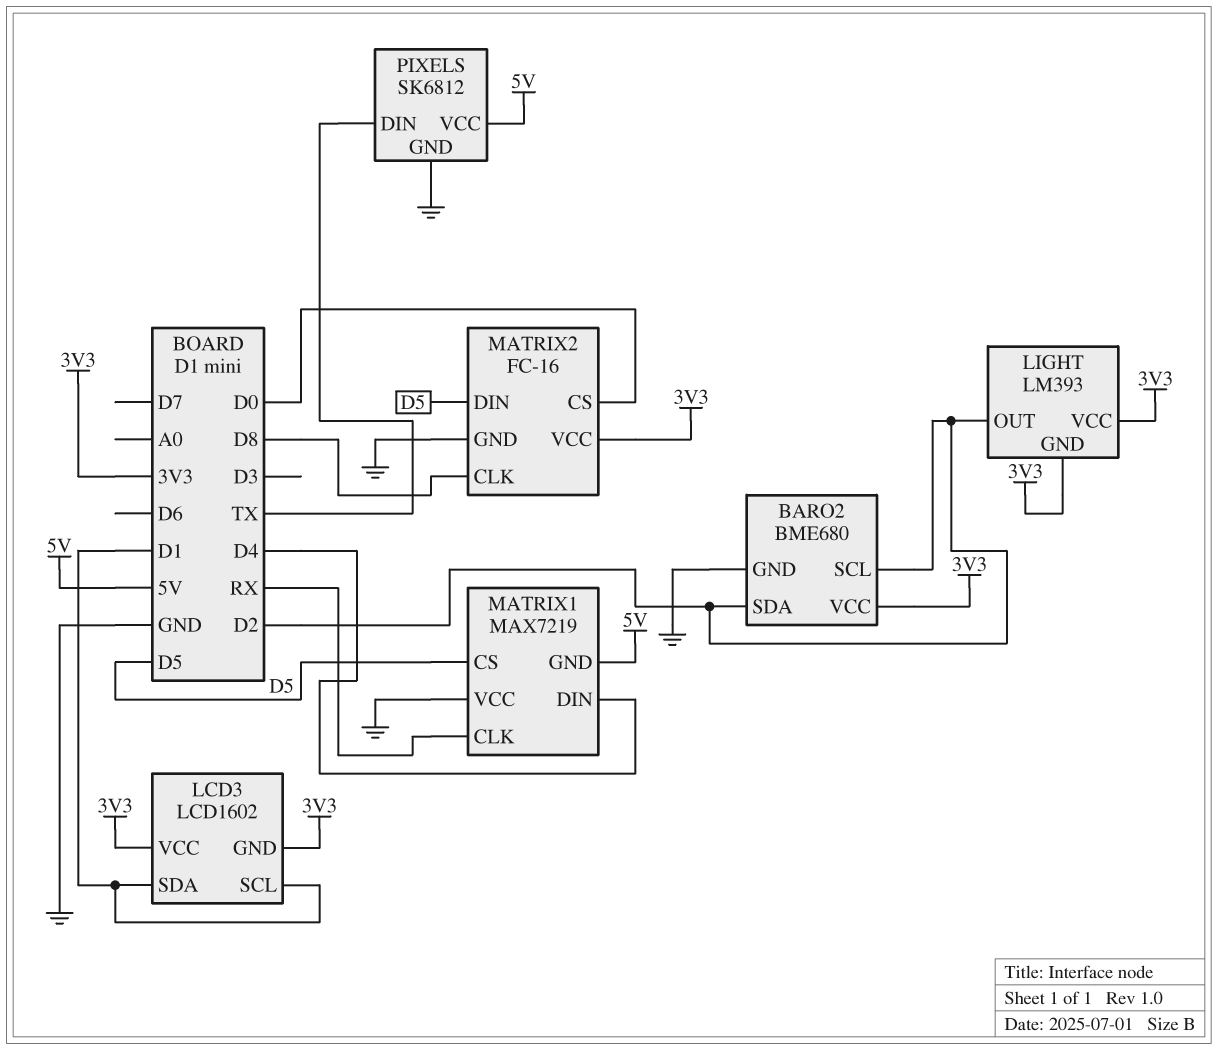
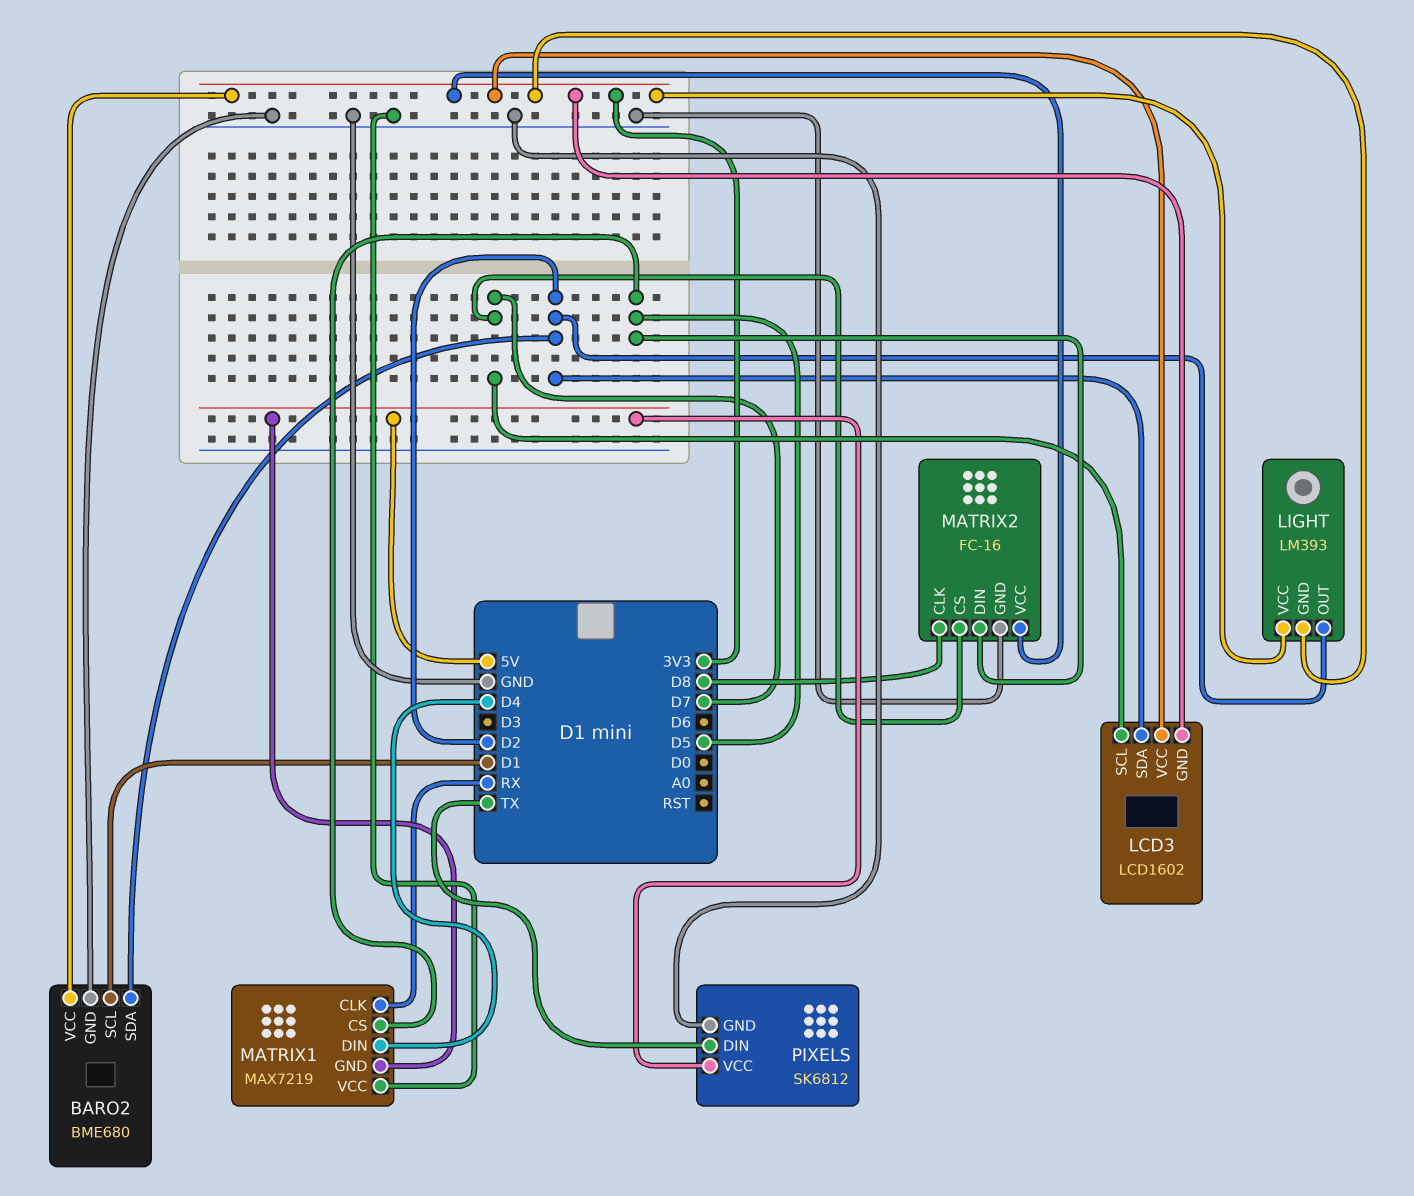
BARO2 pin SCL: D2 -> D1
LCD3 pin SCL: D1 -> D7
LCD3 pin SDA: D1 -> D2
MATRIX2 pin CS: D0 -> D7

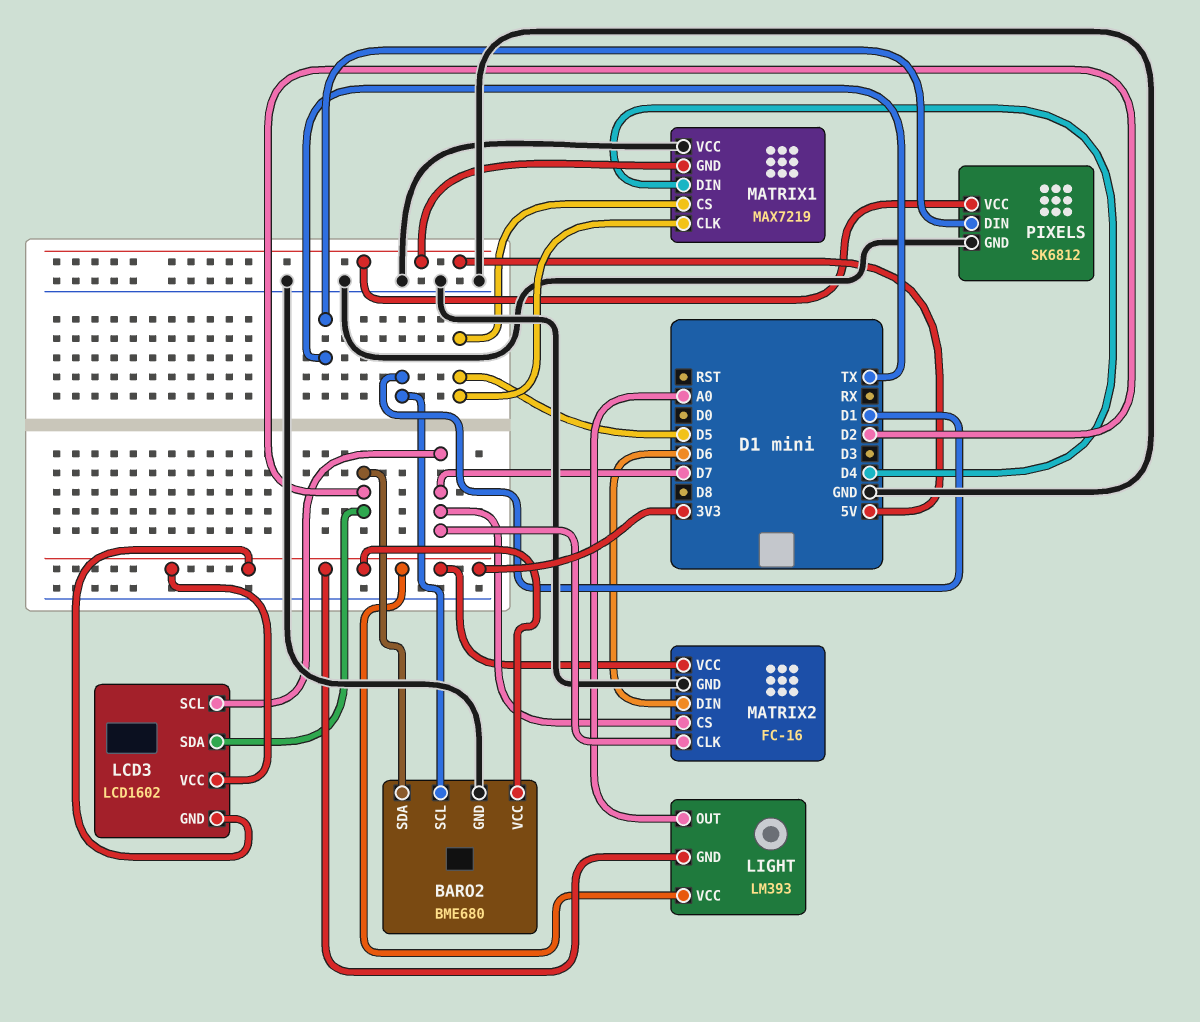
LIGHT pin OUT: D2 -> A0
MATRIX1 pin CLK: RX -> D5
MATRIX2 pin CLK: D8 -> D7
MATRIX2 pin DIN: D5 -> D6

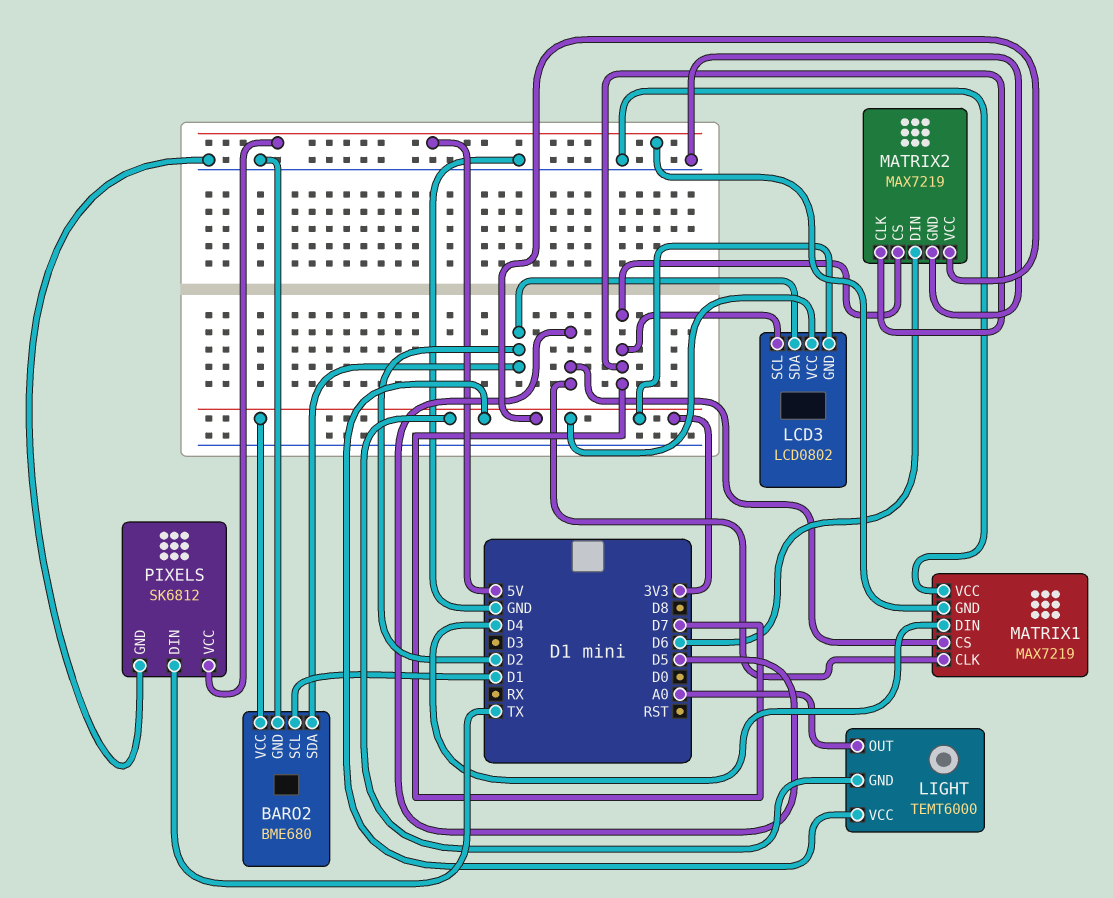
LCD3: LCD1602 -> LCD0802
LIGHT: LM393 -> TEMT6000
MATRIX2: FC-16 -> MAX7219

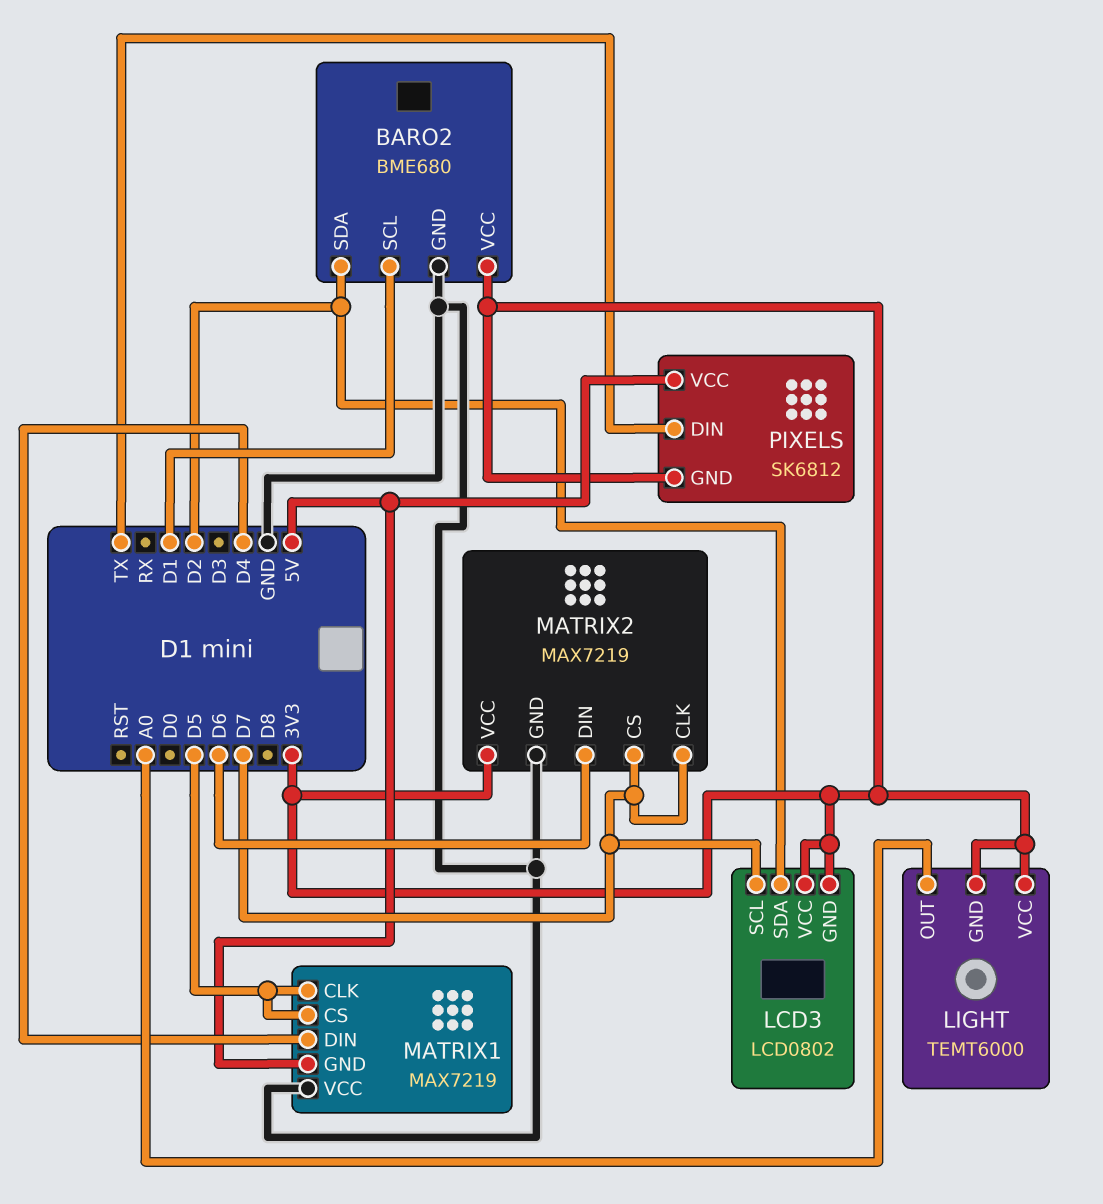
PIXELS pin GND: GND -> 3V3

